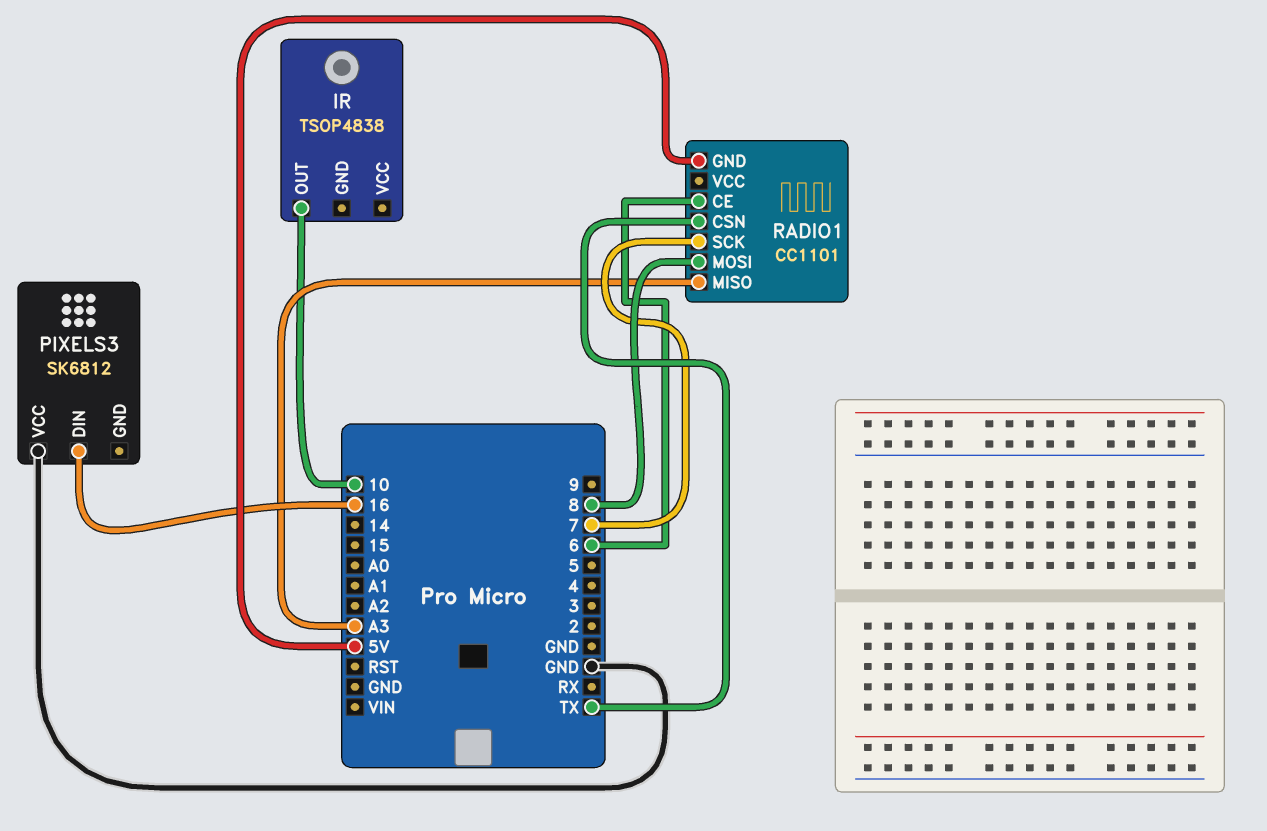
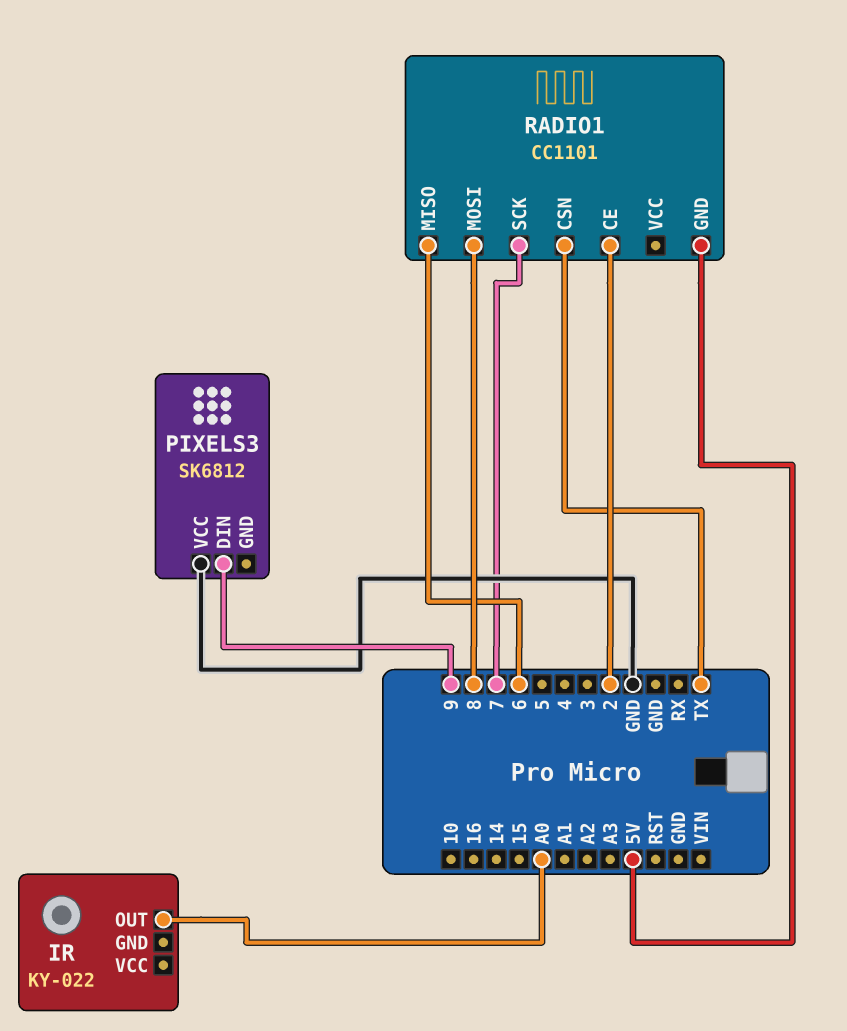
IR: TSOP4838 -> KY-022
IR pin OUT: 10 -> A0
PIXELS3 pin DIN: 16 -> 9
RADIO1 pin CE: 6 -> 2
RADIO1 pin MISO: A3 -> 6

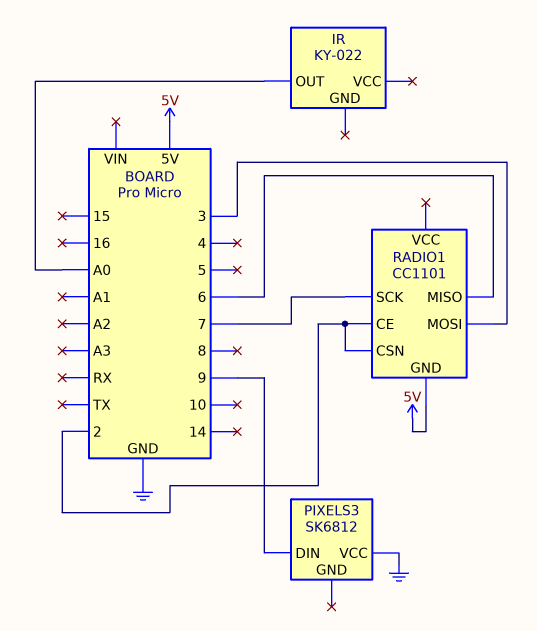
RADIO1 pin CSN: TX -> 2
RADIO1 pin MOSI: 8 -> 3

